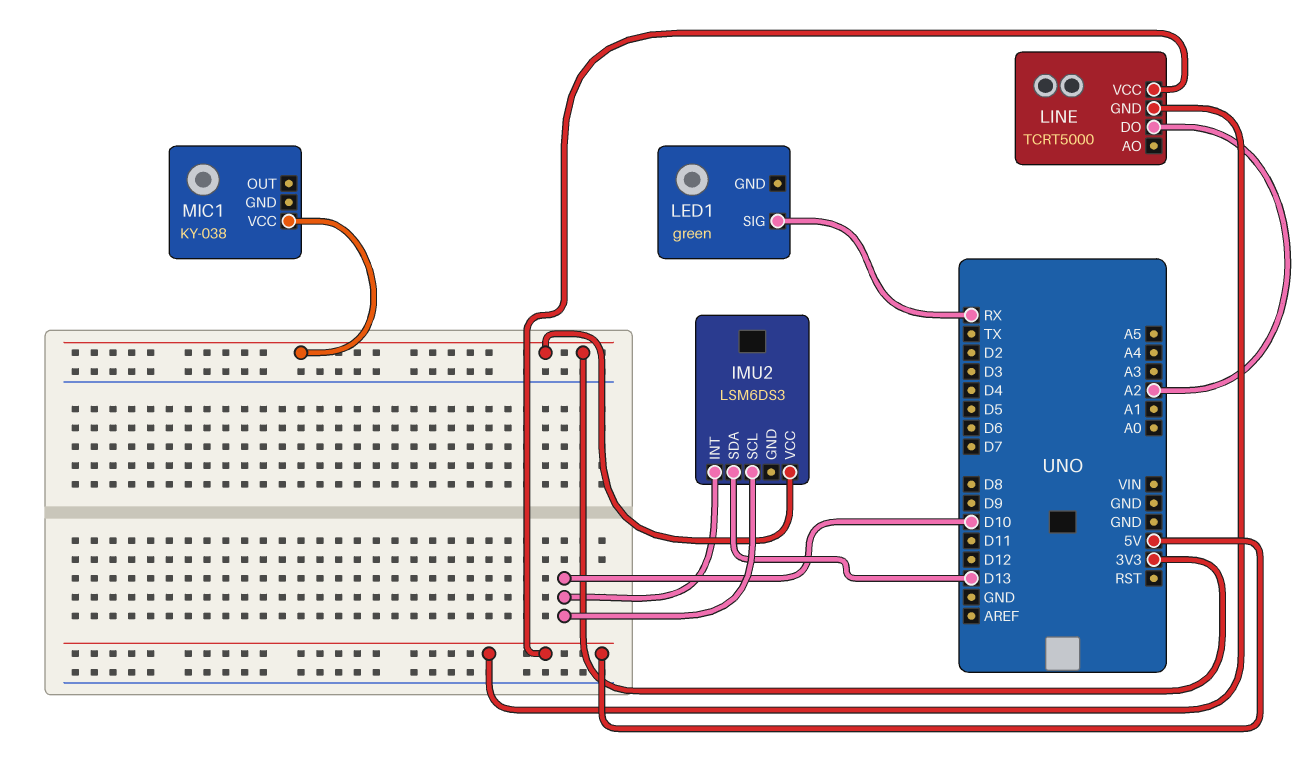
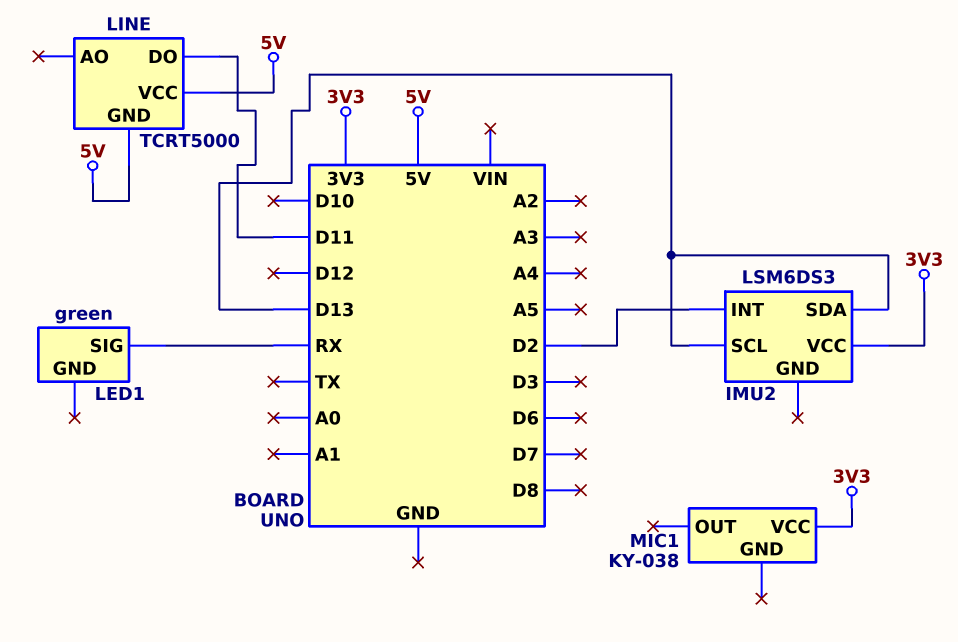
IMU2 pin INT: D10 -> D2
IMU2 pin SCL: D10 -> D13
LINE pin DO: A2 -> D11

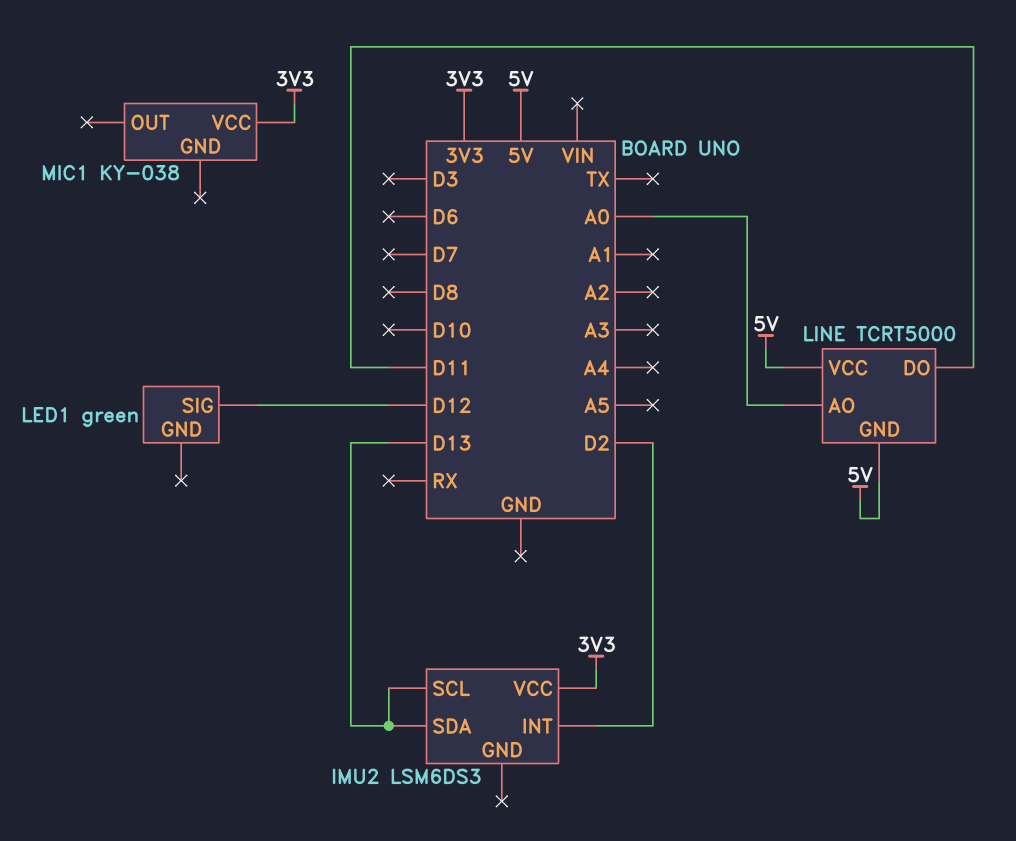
LED1 pin SIG: RX -> D12
LINE pin AO: none -> A0

